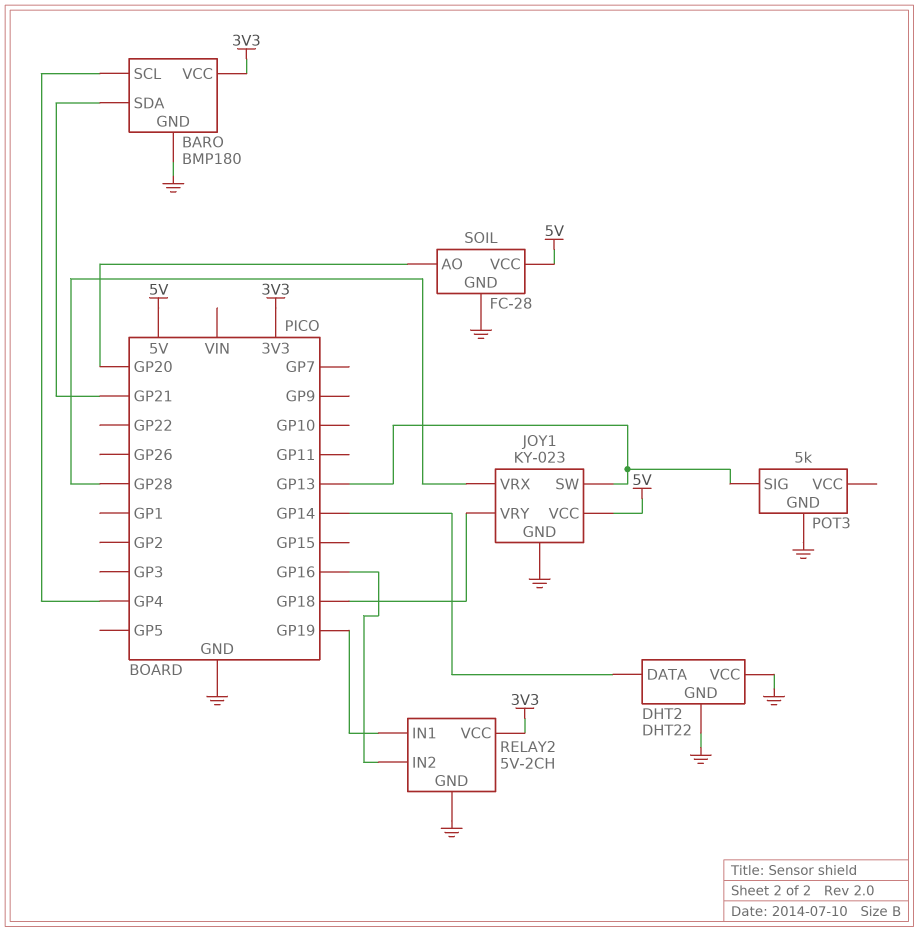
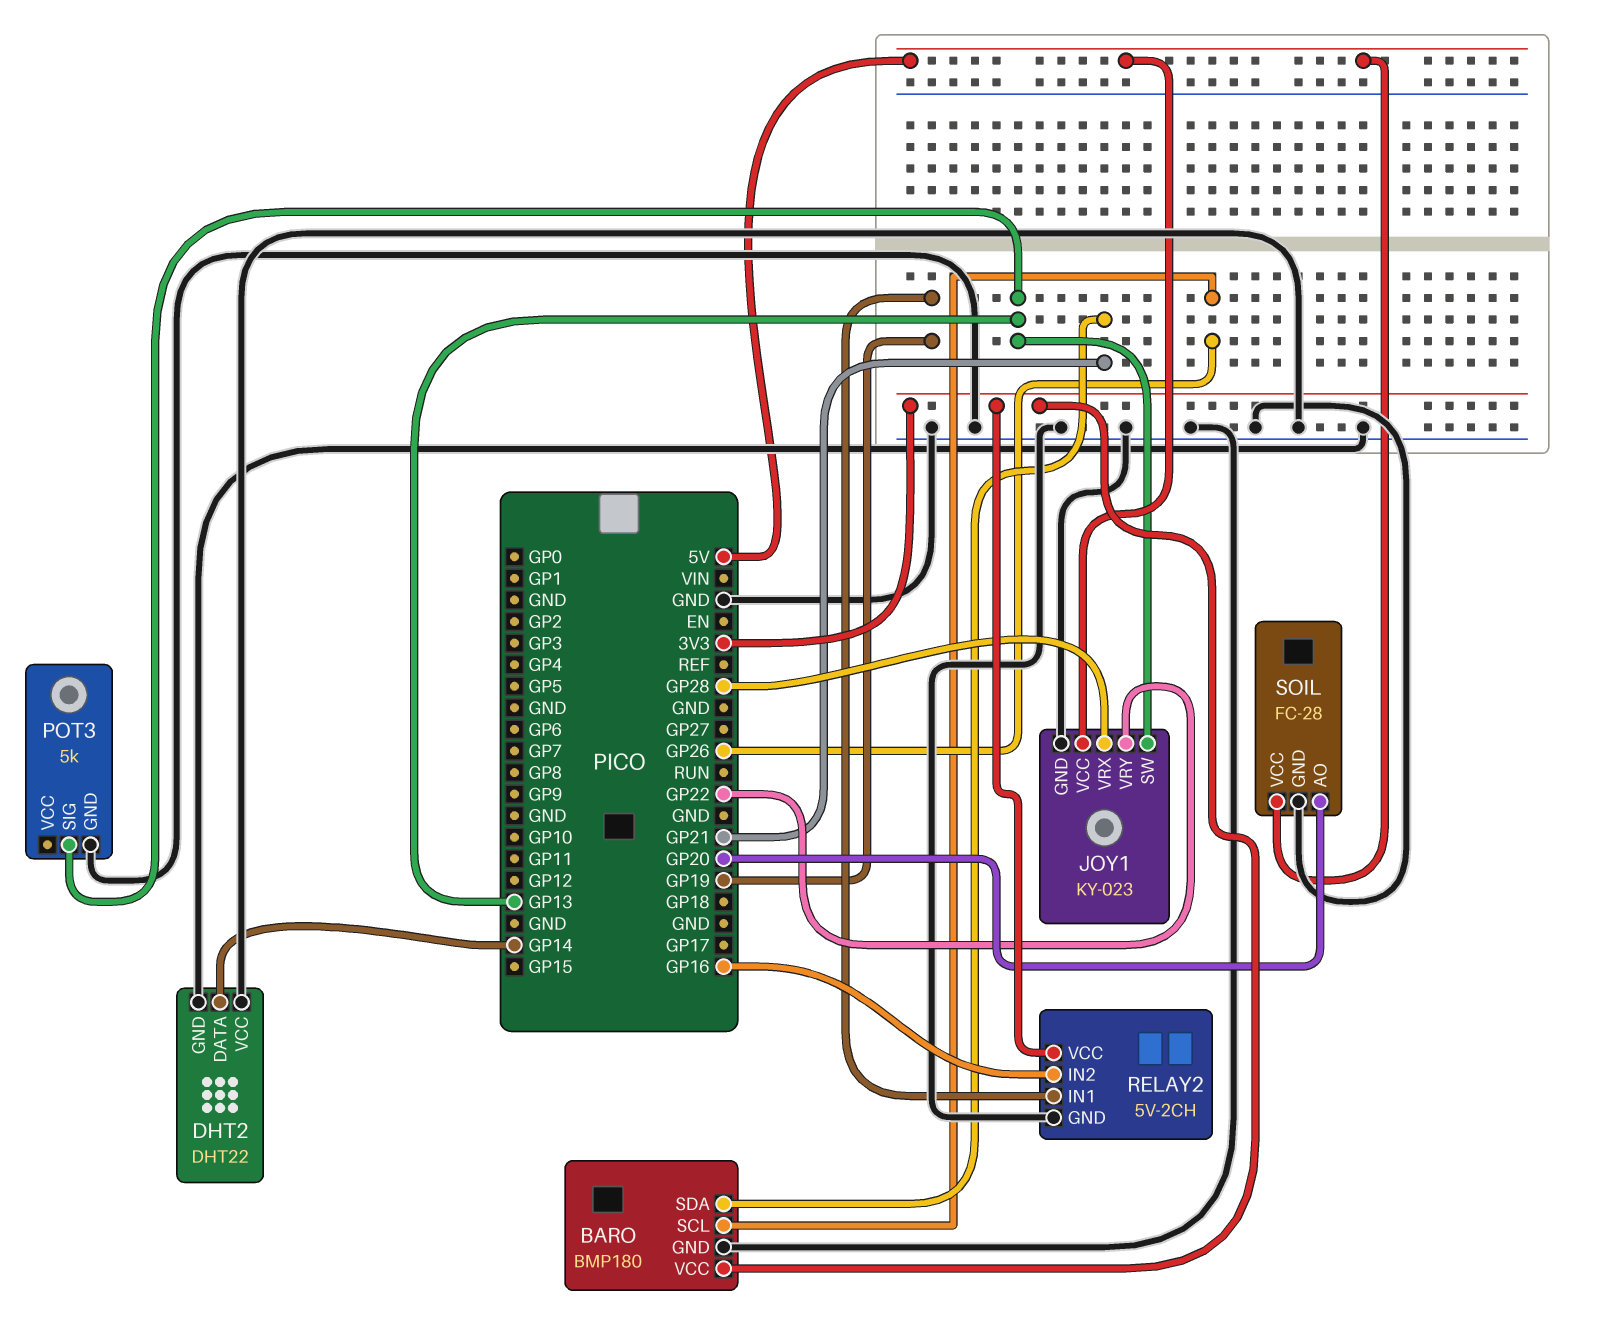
BARO pin SCL: GP4 -> GP26
JOY1 pin VRY: GP18 -> GP22

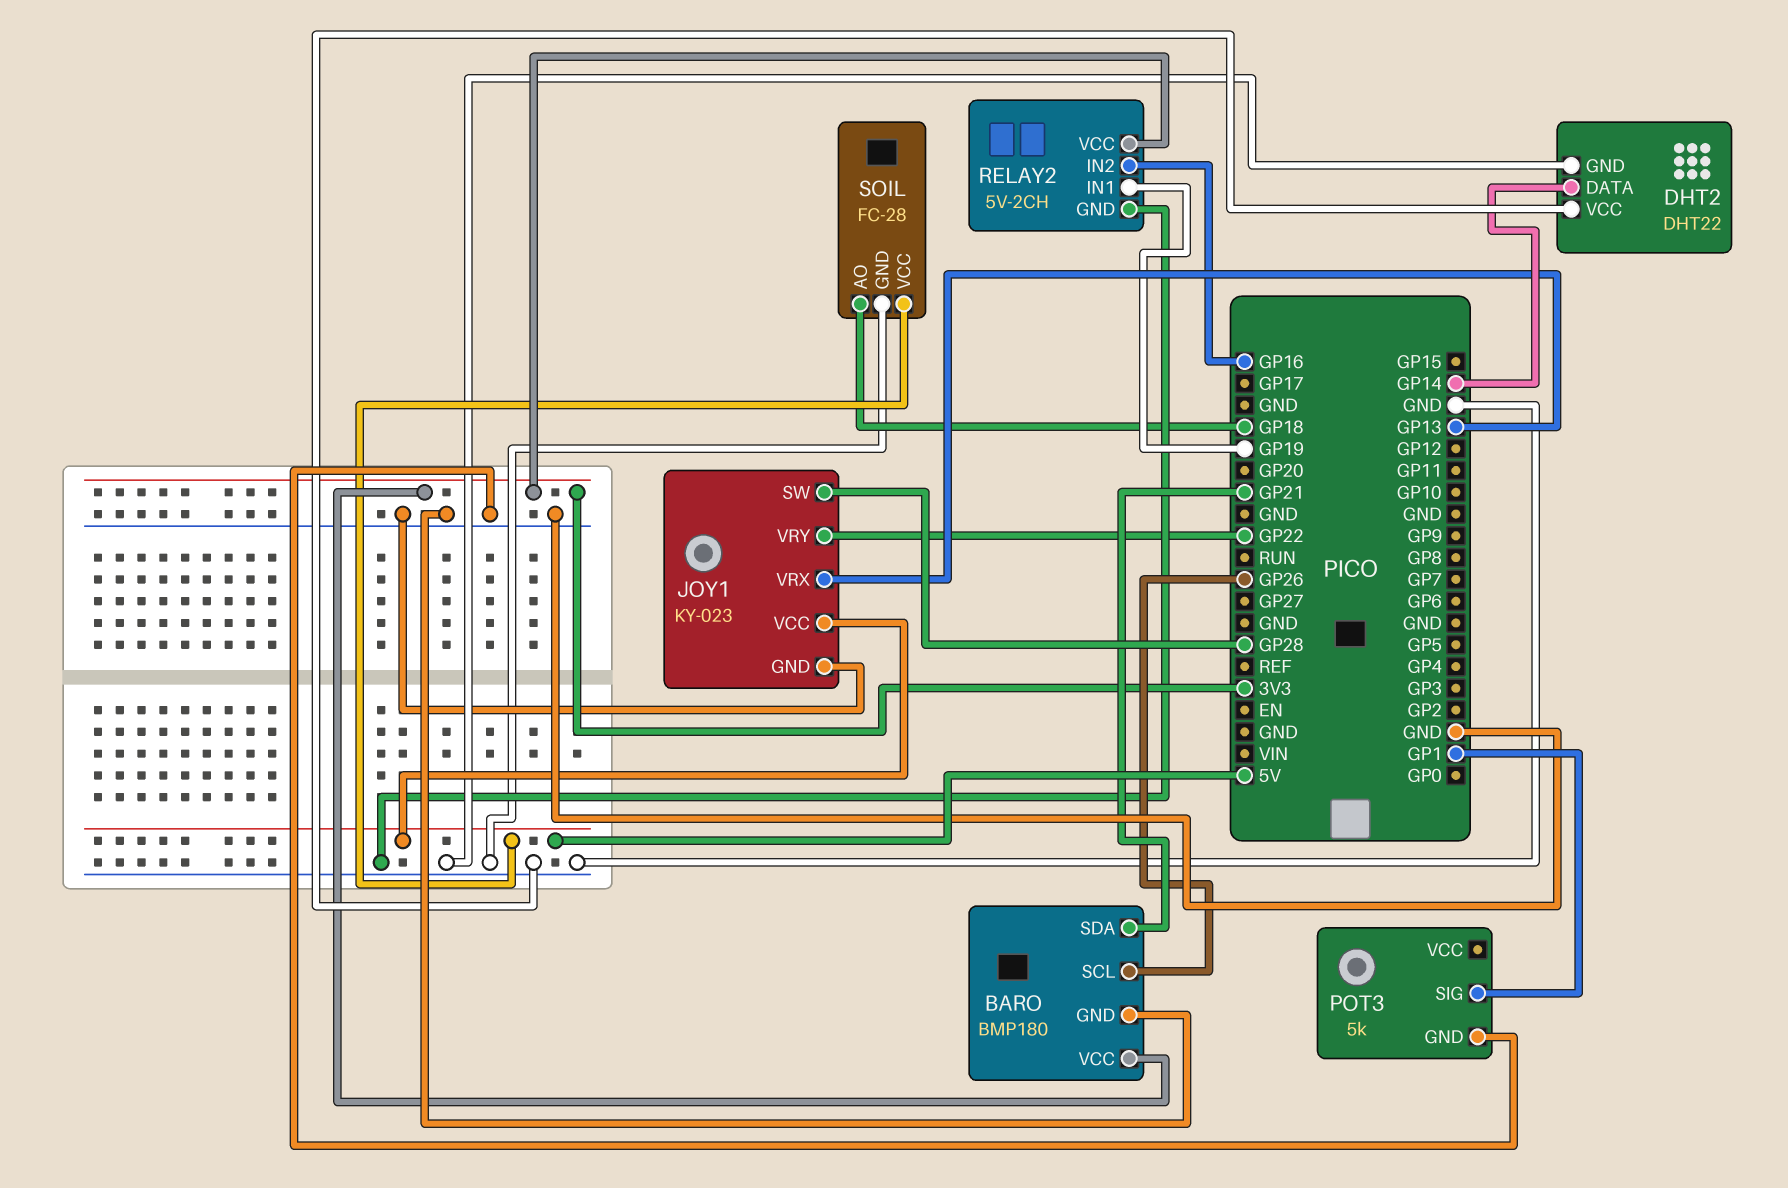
JOY1 pin SW: GP13 -> GP28
JOY1 pin VRX: GP28 -> GP13
POT3 pin SIG: GP13 -> GP1
SOIL pin AO: GP20 -> GP18

